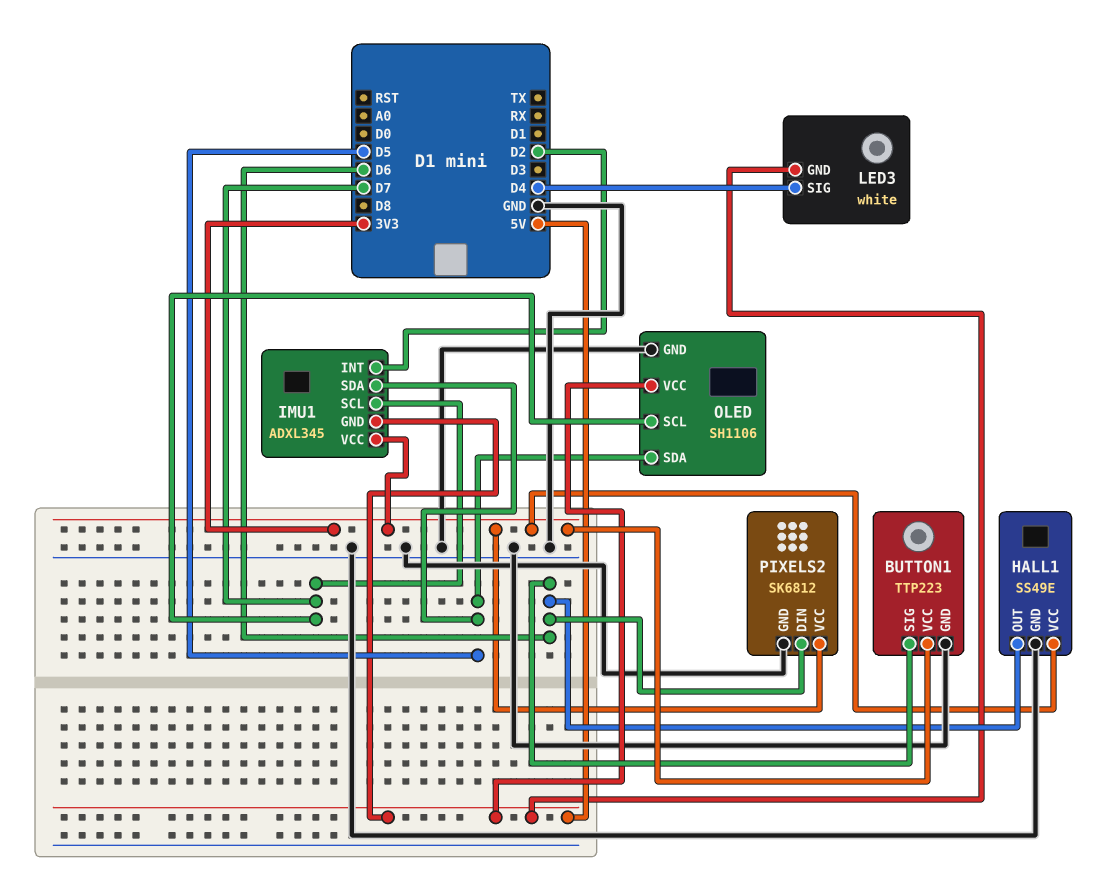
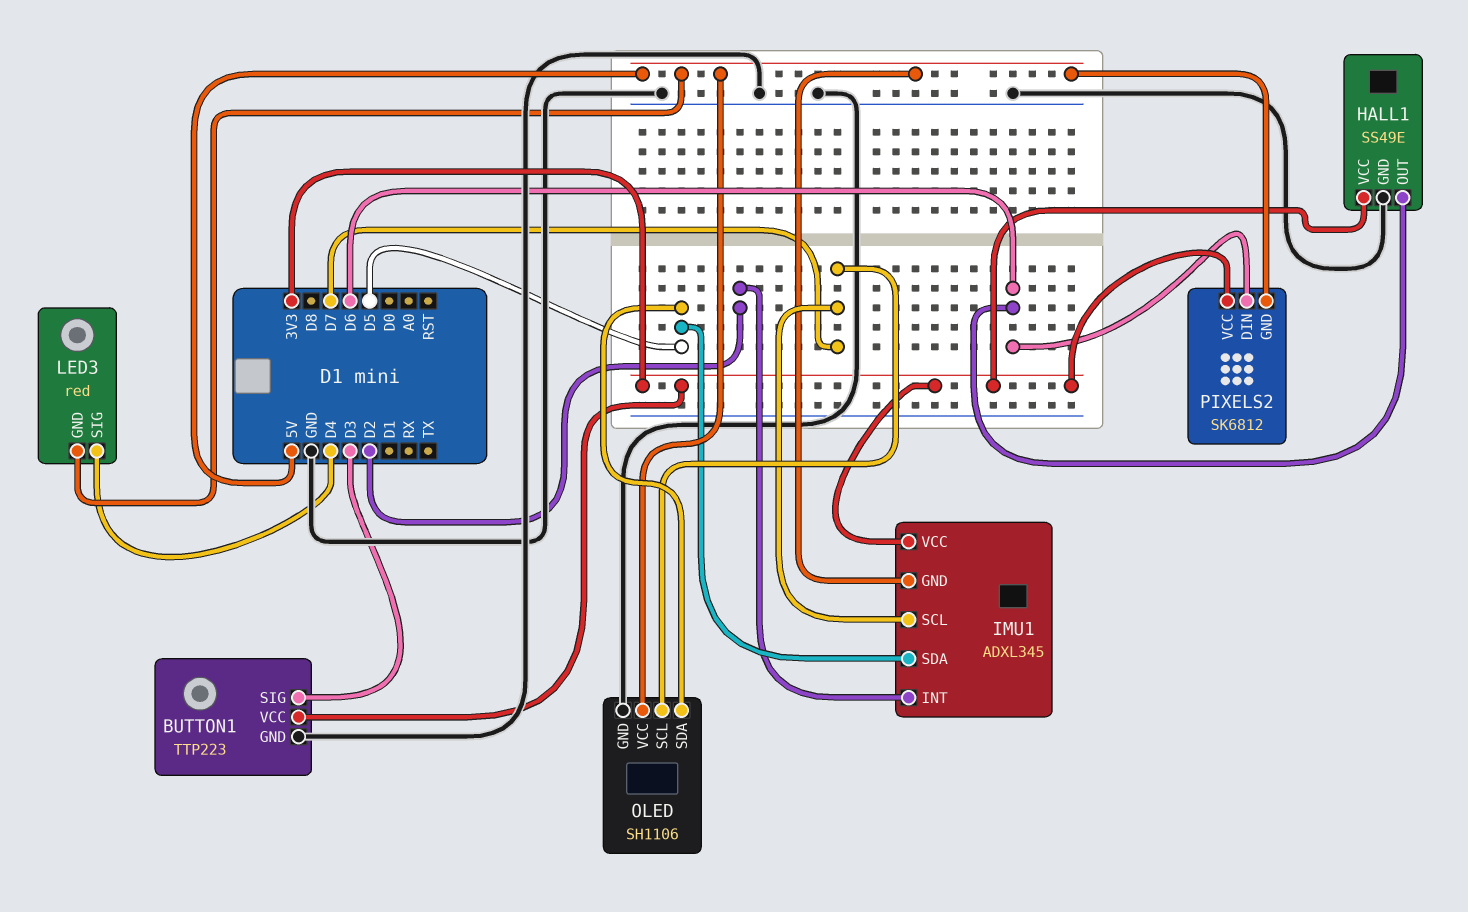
BUTTON1 pin SIG: D6 -> D3
LED3: white -> red
PIXELS2 pin GND: GND -> 5V

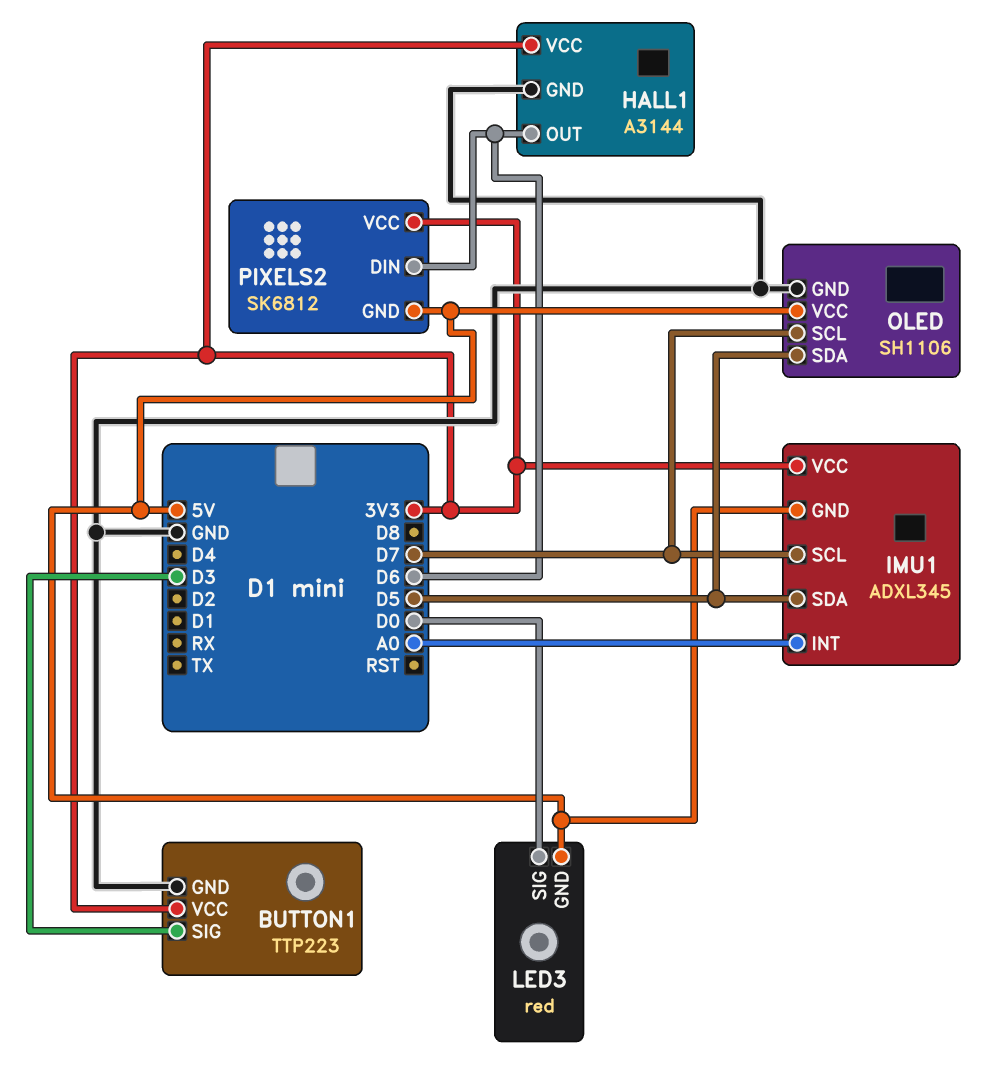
HALL1: SS49E -> A3144
IMU1 pin INT: D2 -> A0
LED3 pin SIG: D4 -> D0

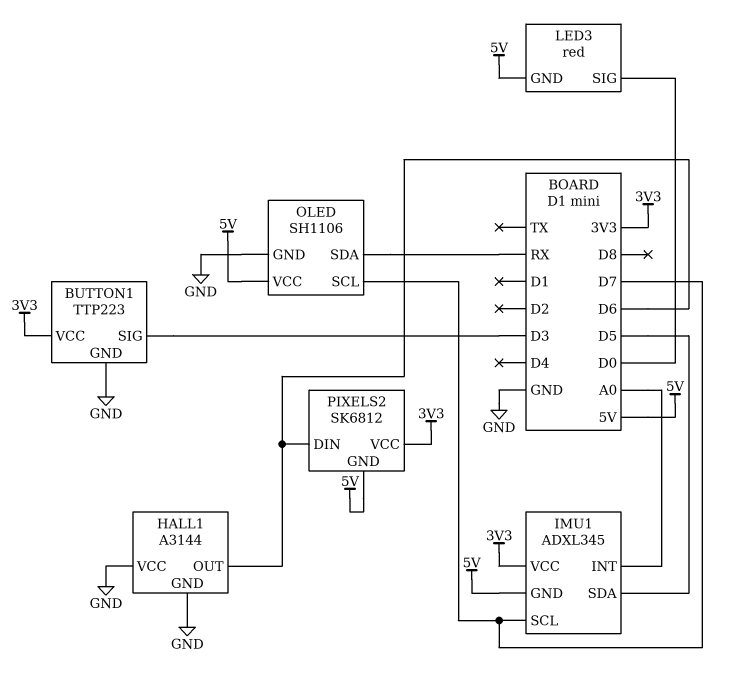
HALL1 pin VCC: 3V3 -> GND
OLED pin SDA: D5 -> RX

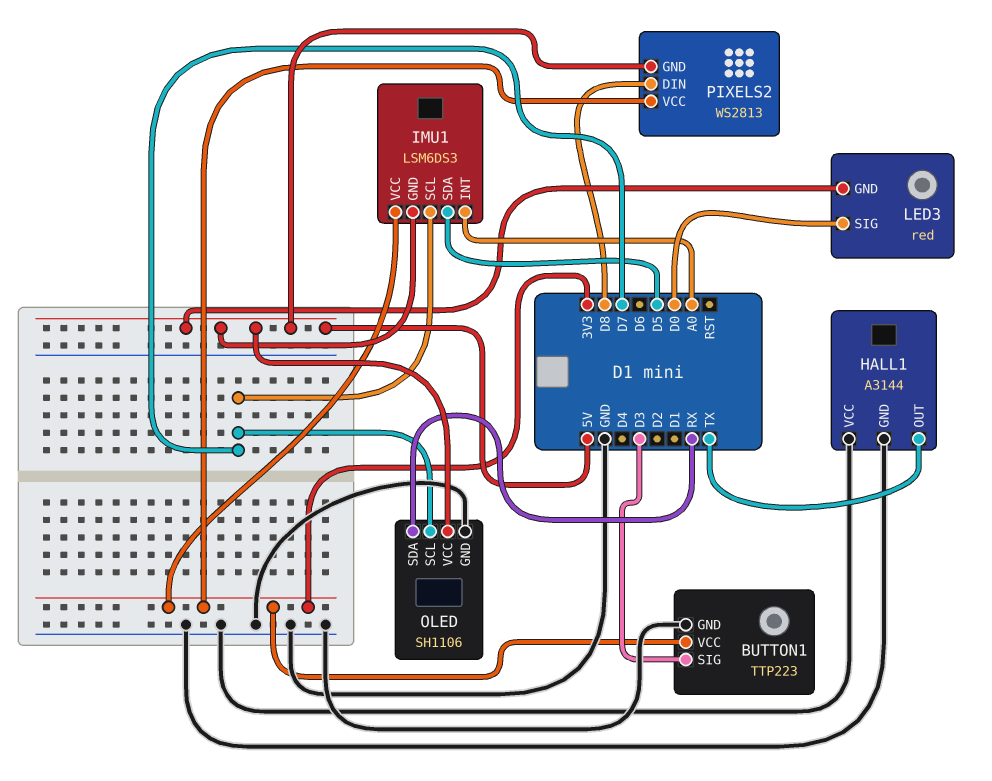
HALL1 pin OUT: D6 -> TX
IMU1: ADXL345 -> LSM6DS3
PIXELS2: SK6812 -> WS2813
PIXELS2 pin DIN: D6 -> D8

